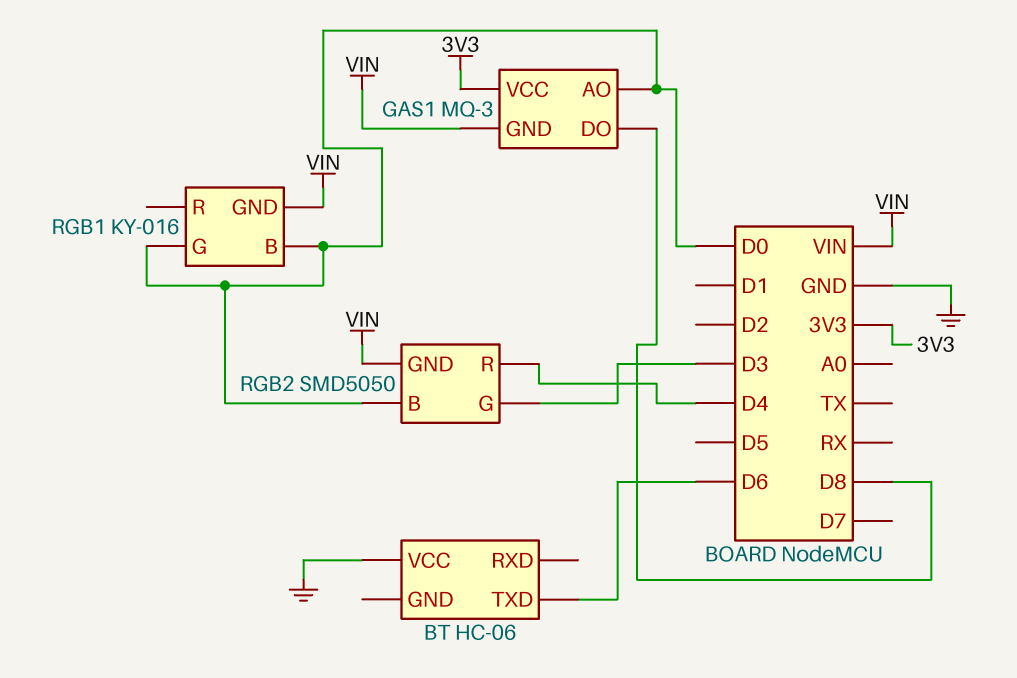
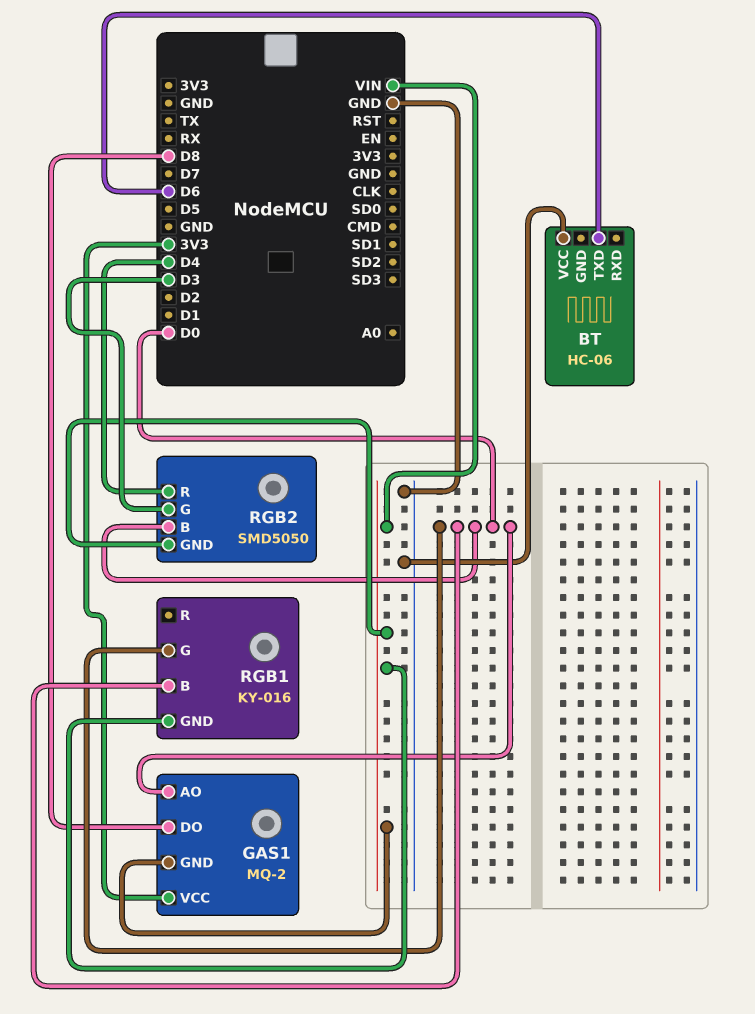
GAS1: MQ-3 -> MQ-2

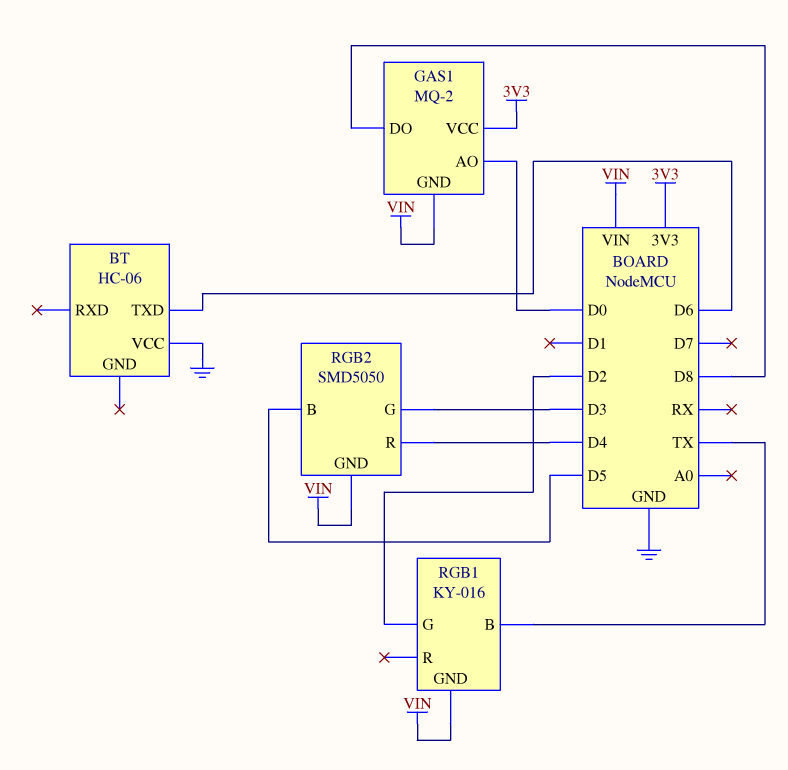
RGB1 pin B: D0 -> TX
RGB1 pin G: D0 -> D2
RGB2 pin B: D0 -> D5

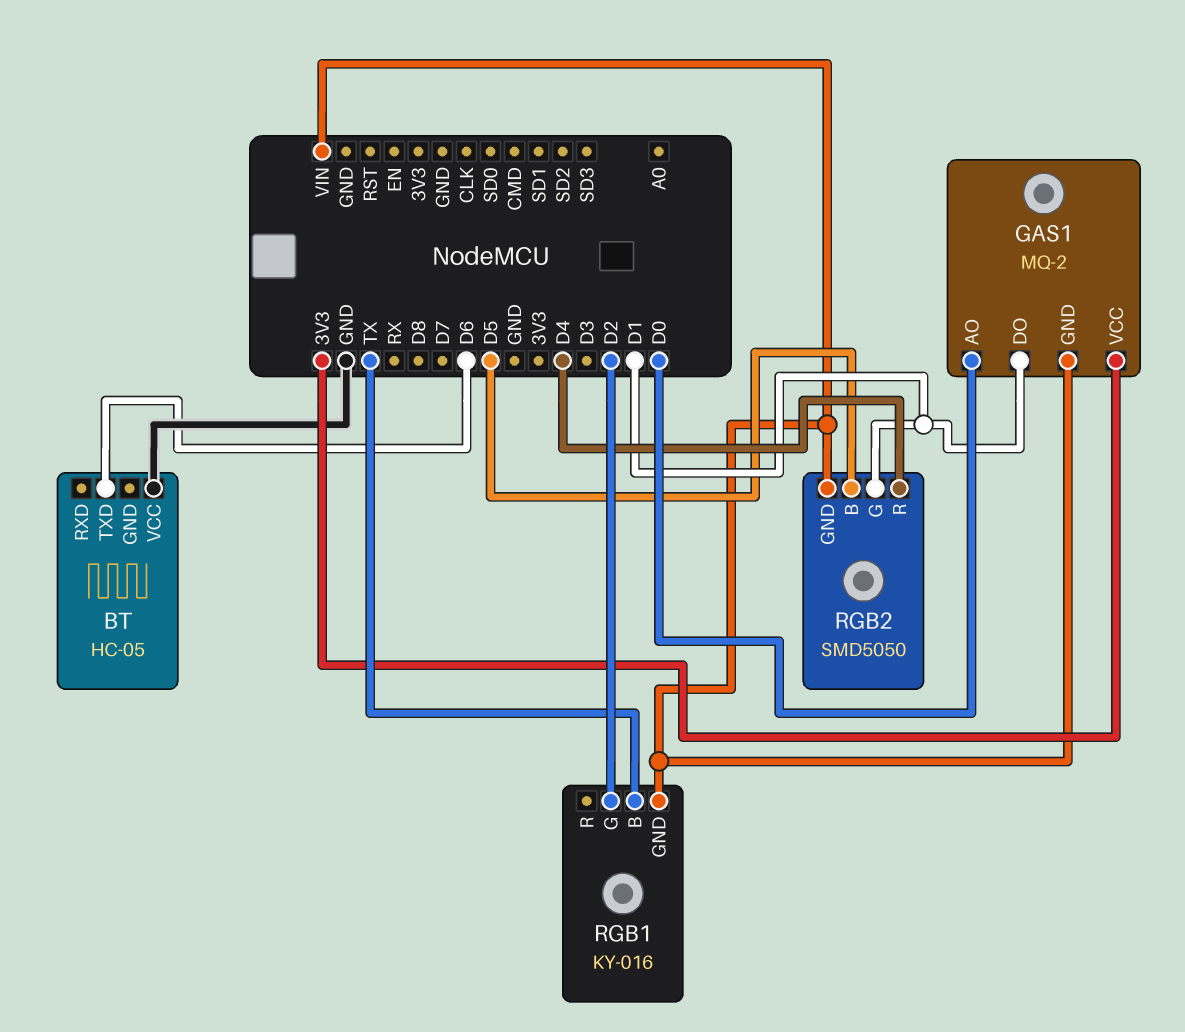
BT: HC-06 -> HC-05
GAS1 pin DO: D8 -> D1
RGB2 pin G: D3 -> D1

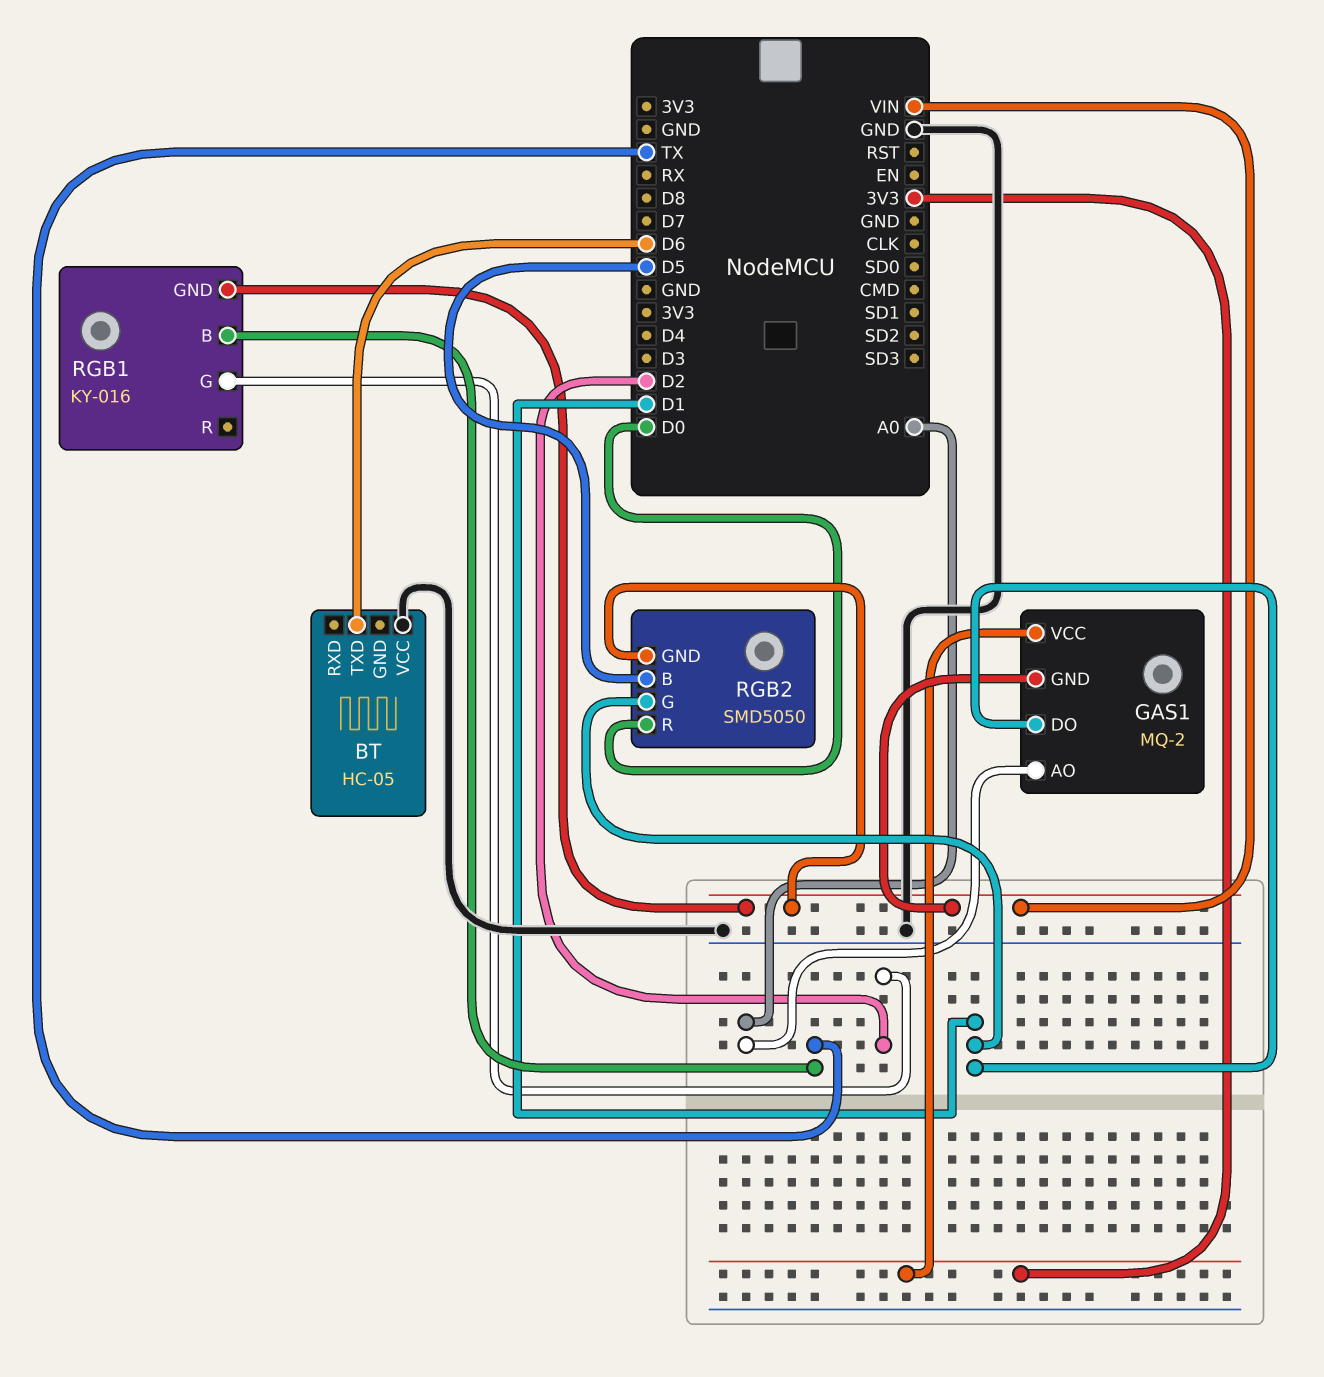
GAS1 pin AO: D0 -> A0
RGB2 pin R: D4 -> D0

